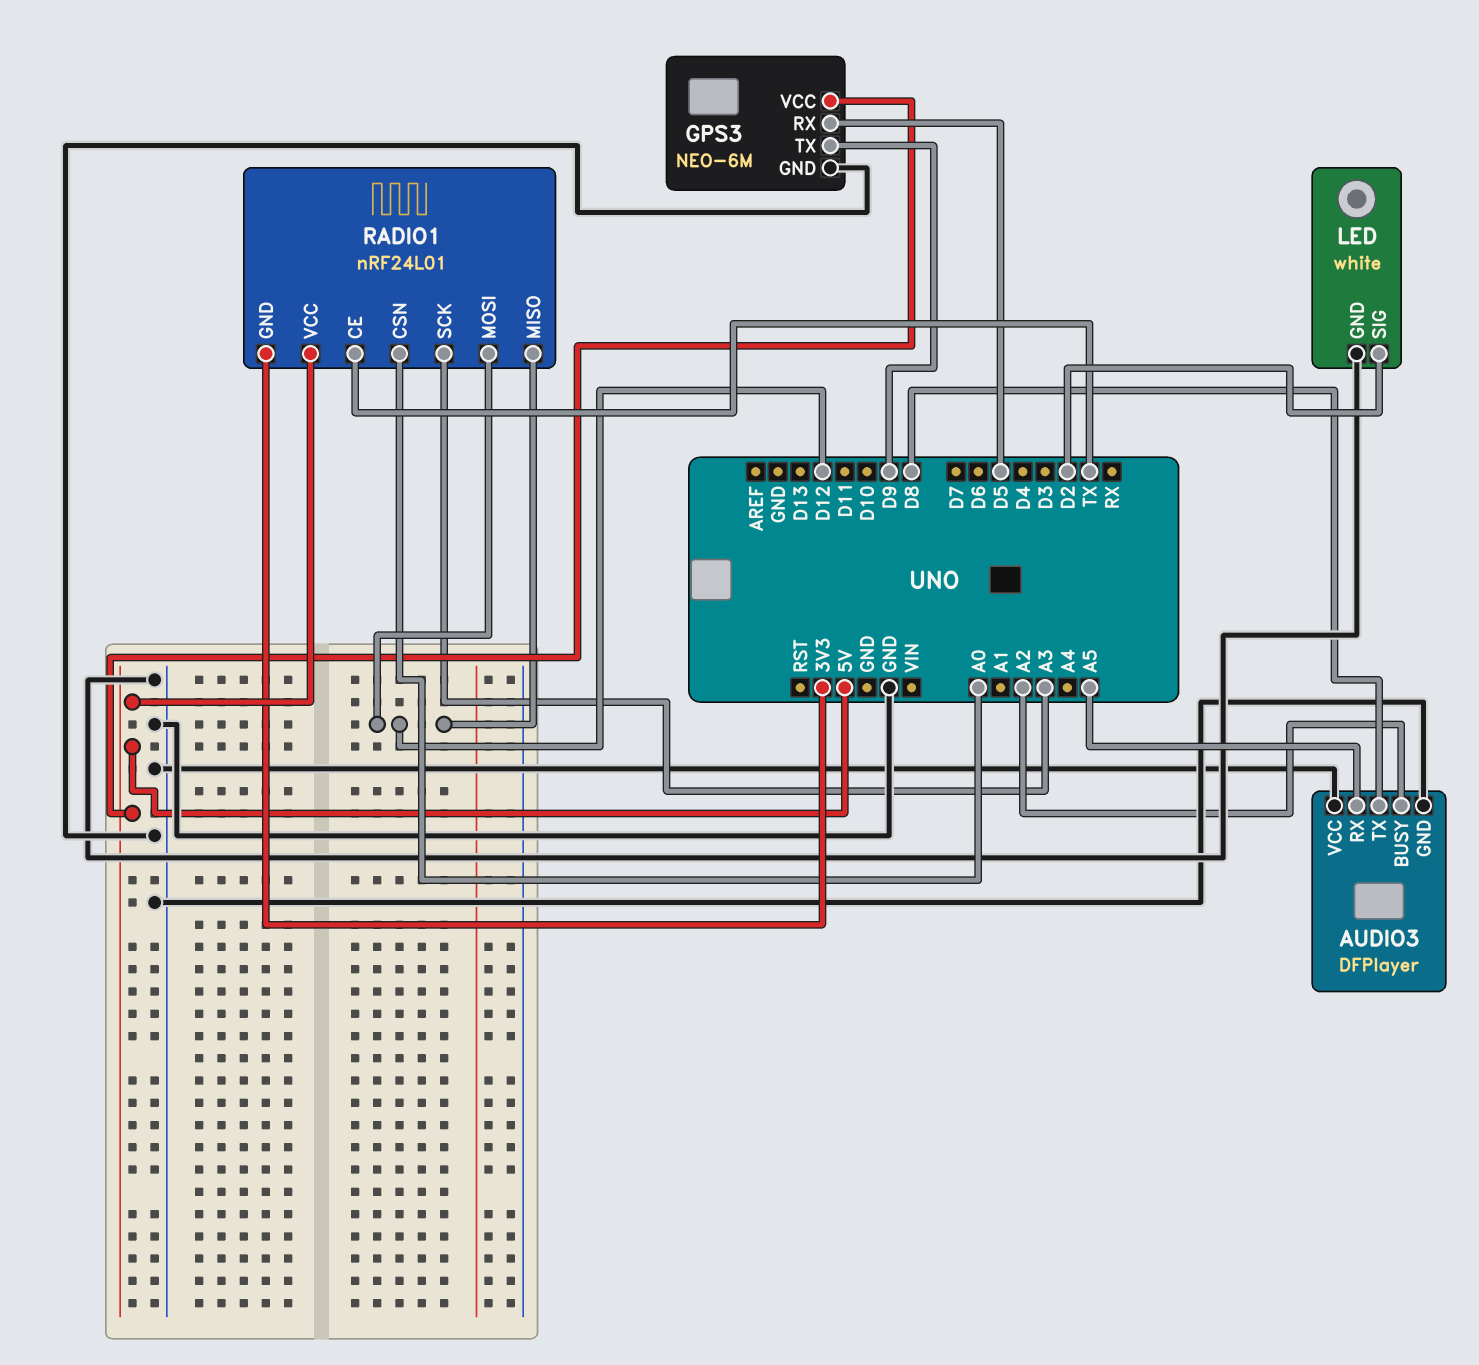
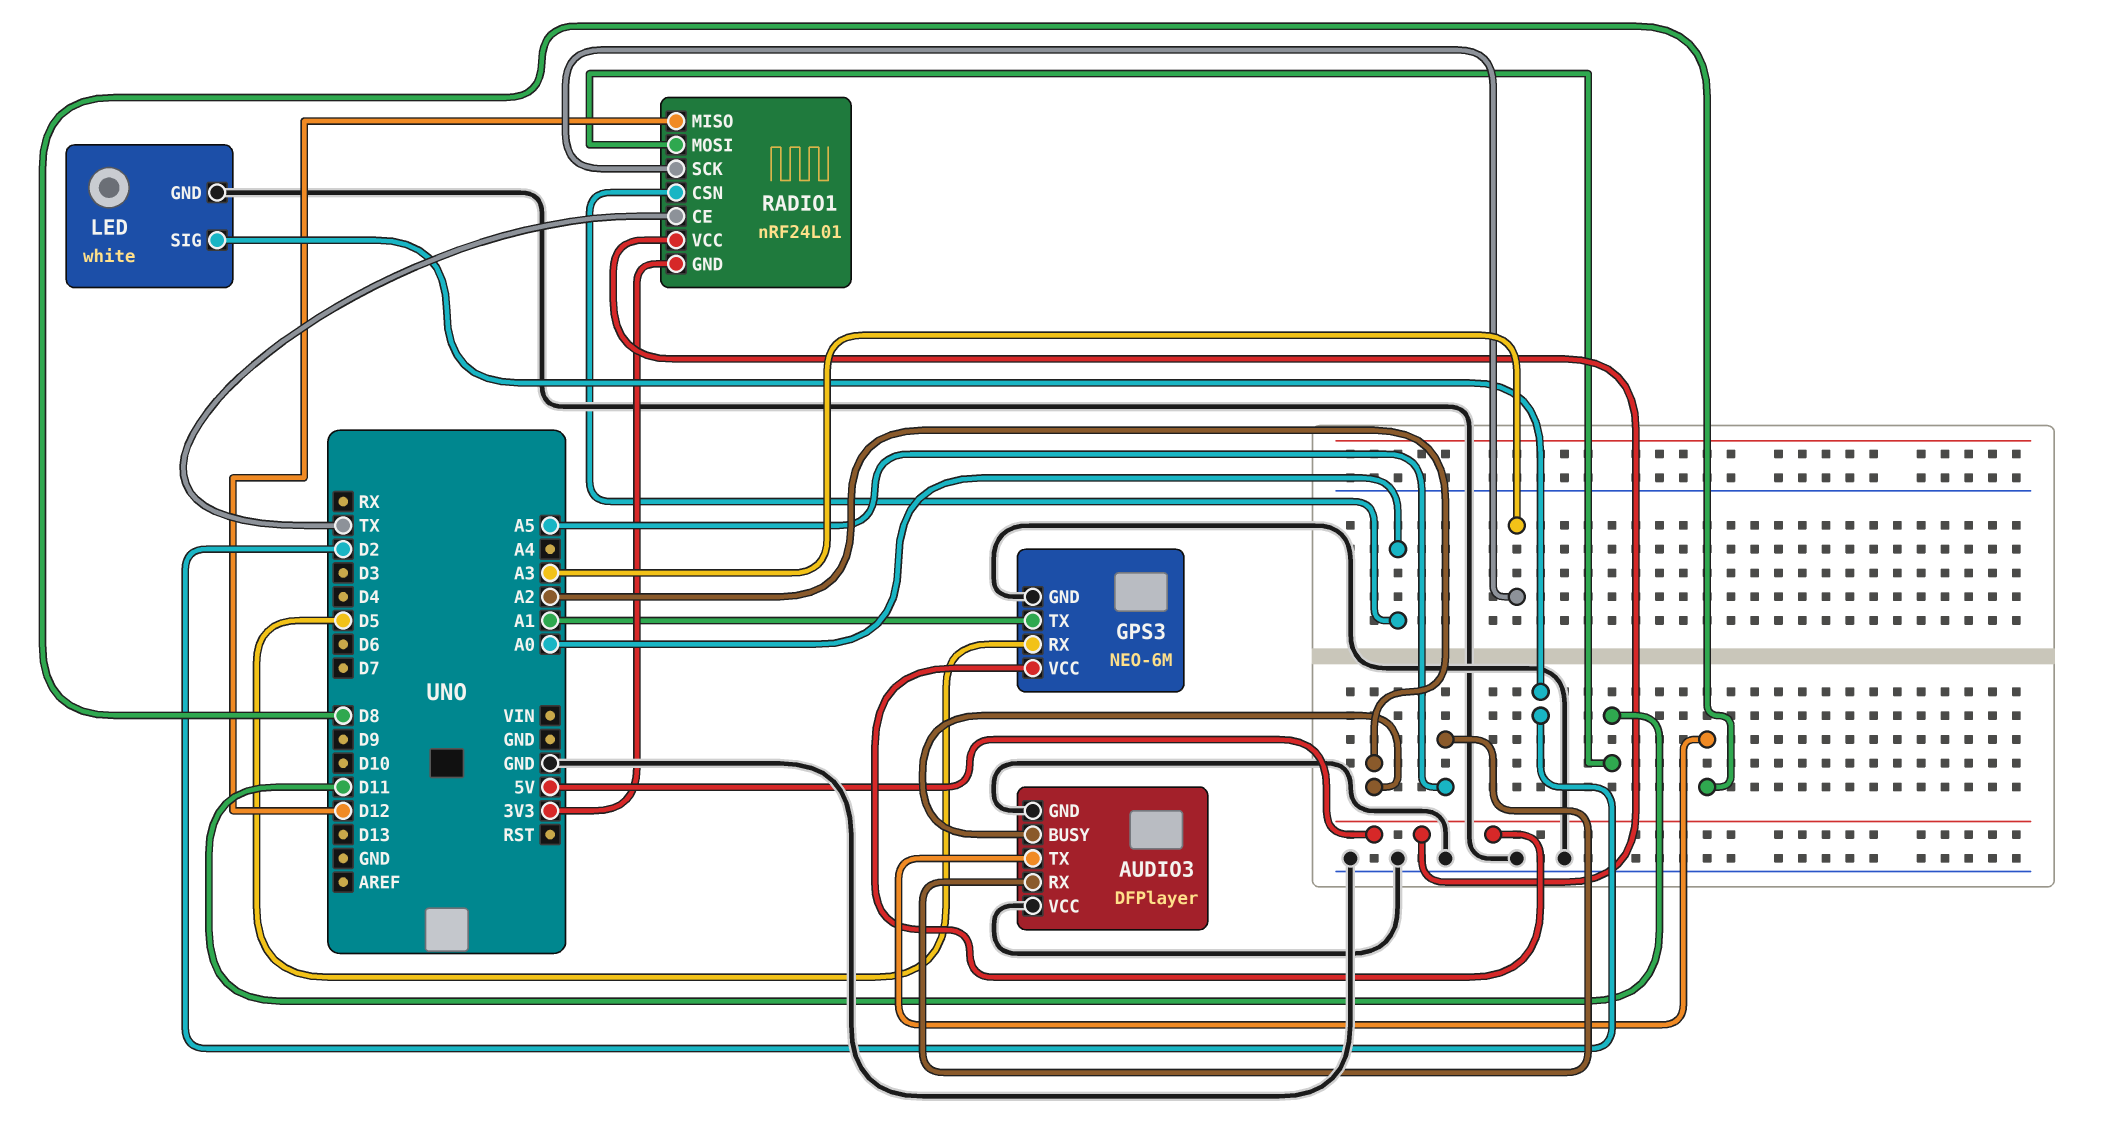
GPS3 pin TX: D9 -> A1
RADIO1 pin MOSI: D12 -> D11

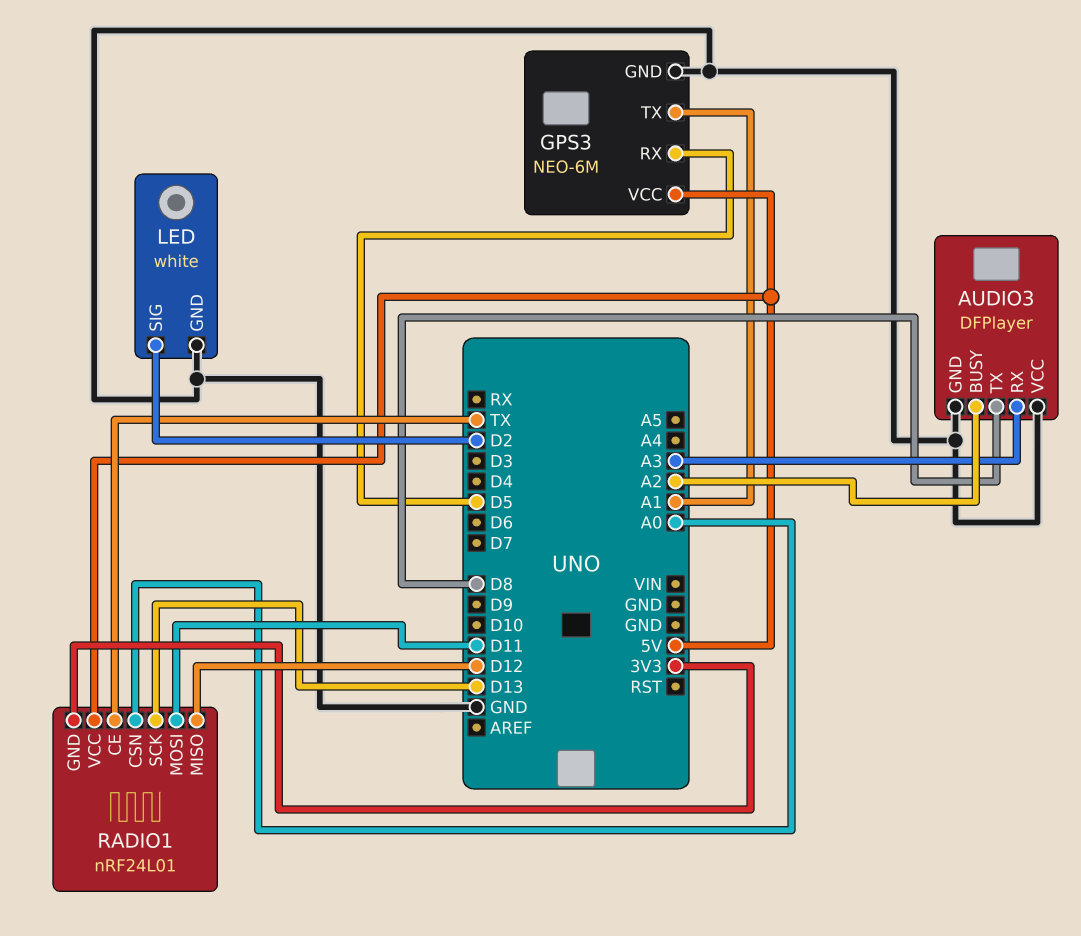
AUDIO3 pin RX: A5 -> A3
RADIO1 pin SCK: A3 -> D13

